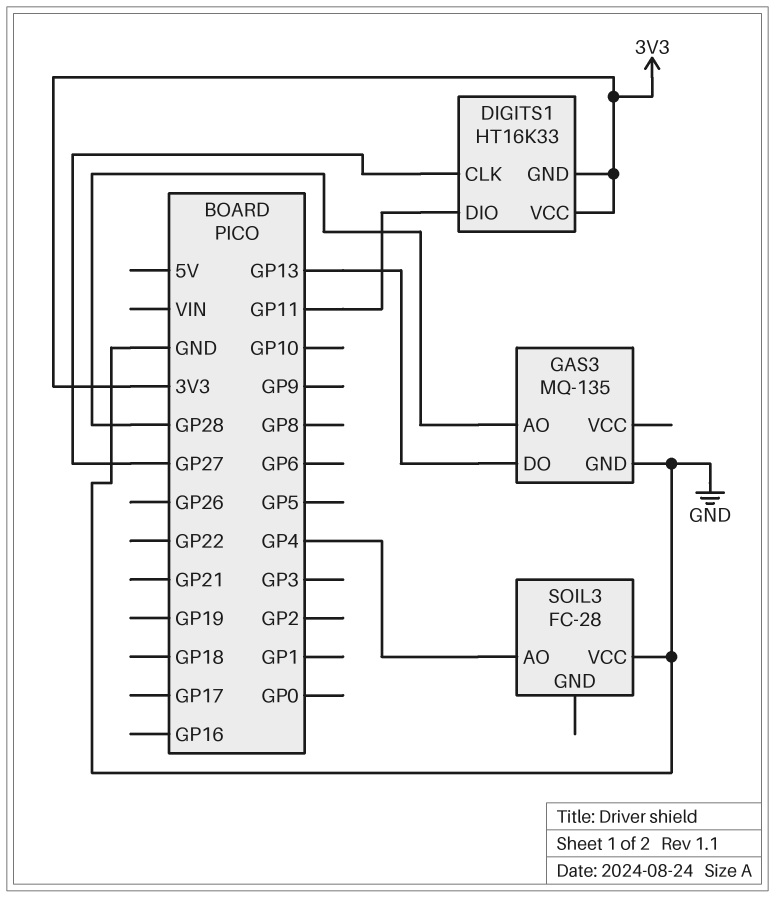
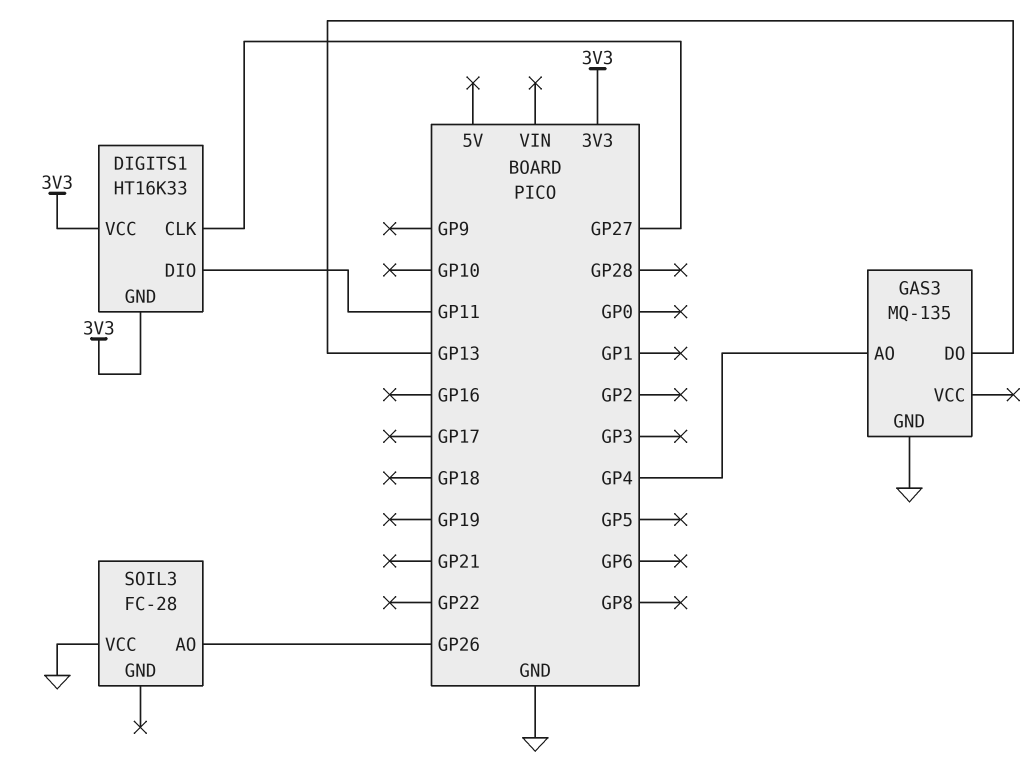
GAS3 pin AO: GP28 -> GP4
SOIL3 pin AO: GP4 -> GP26

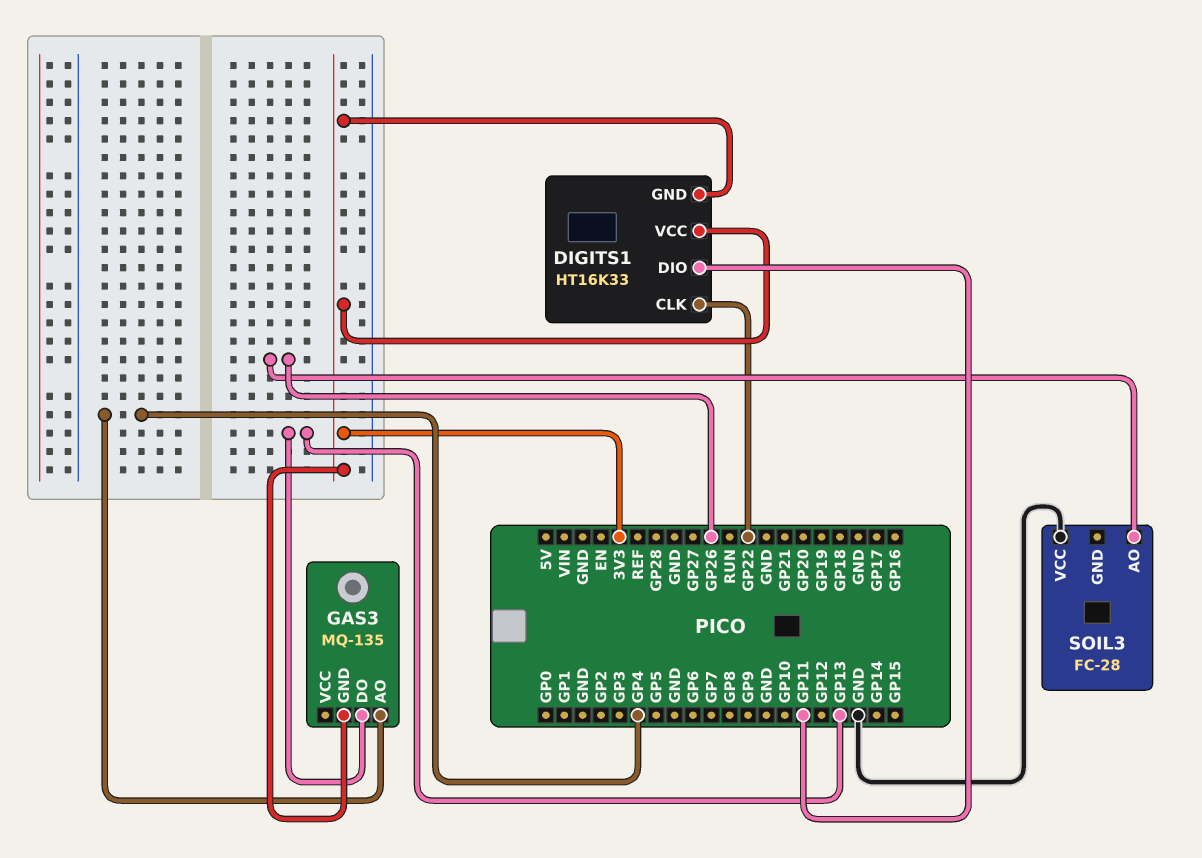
DIGITS1 pin CLK: GP27 -> GP22
GAS3 pin GND: GND -> 3V3

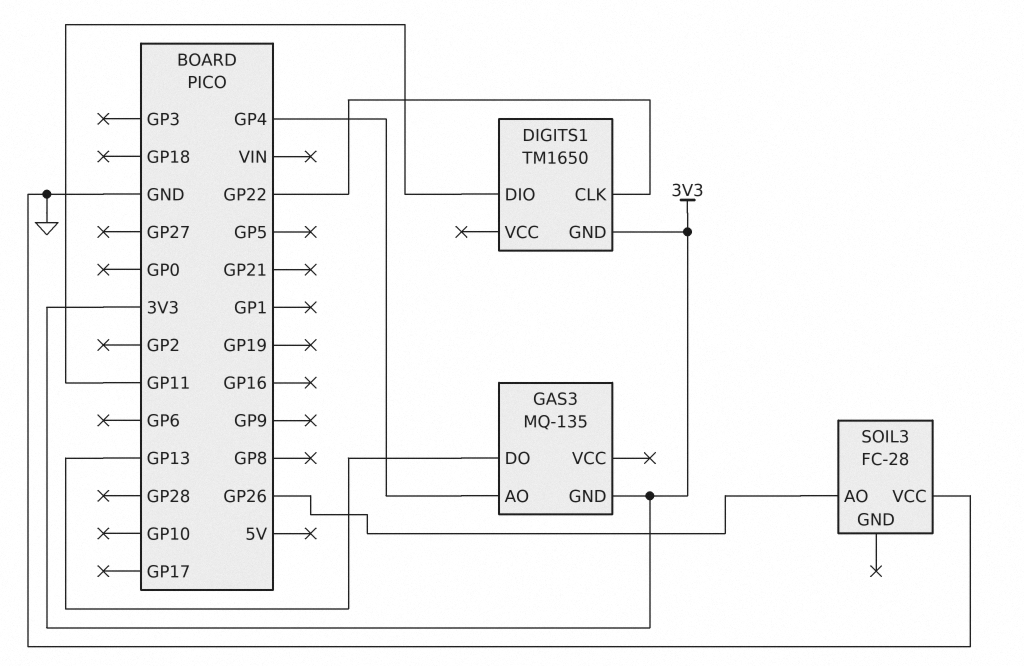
DIGITS1: HT16K33 -> TM1650
DIGITS1 pin VCC: 3V3 -> none

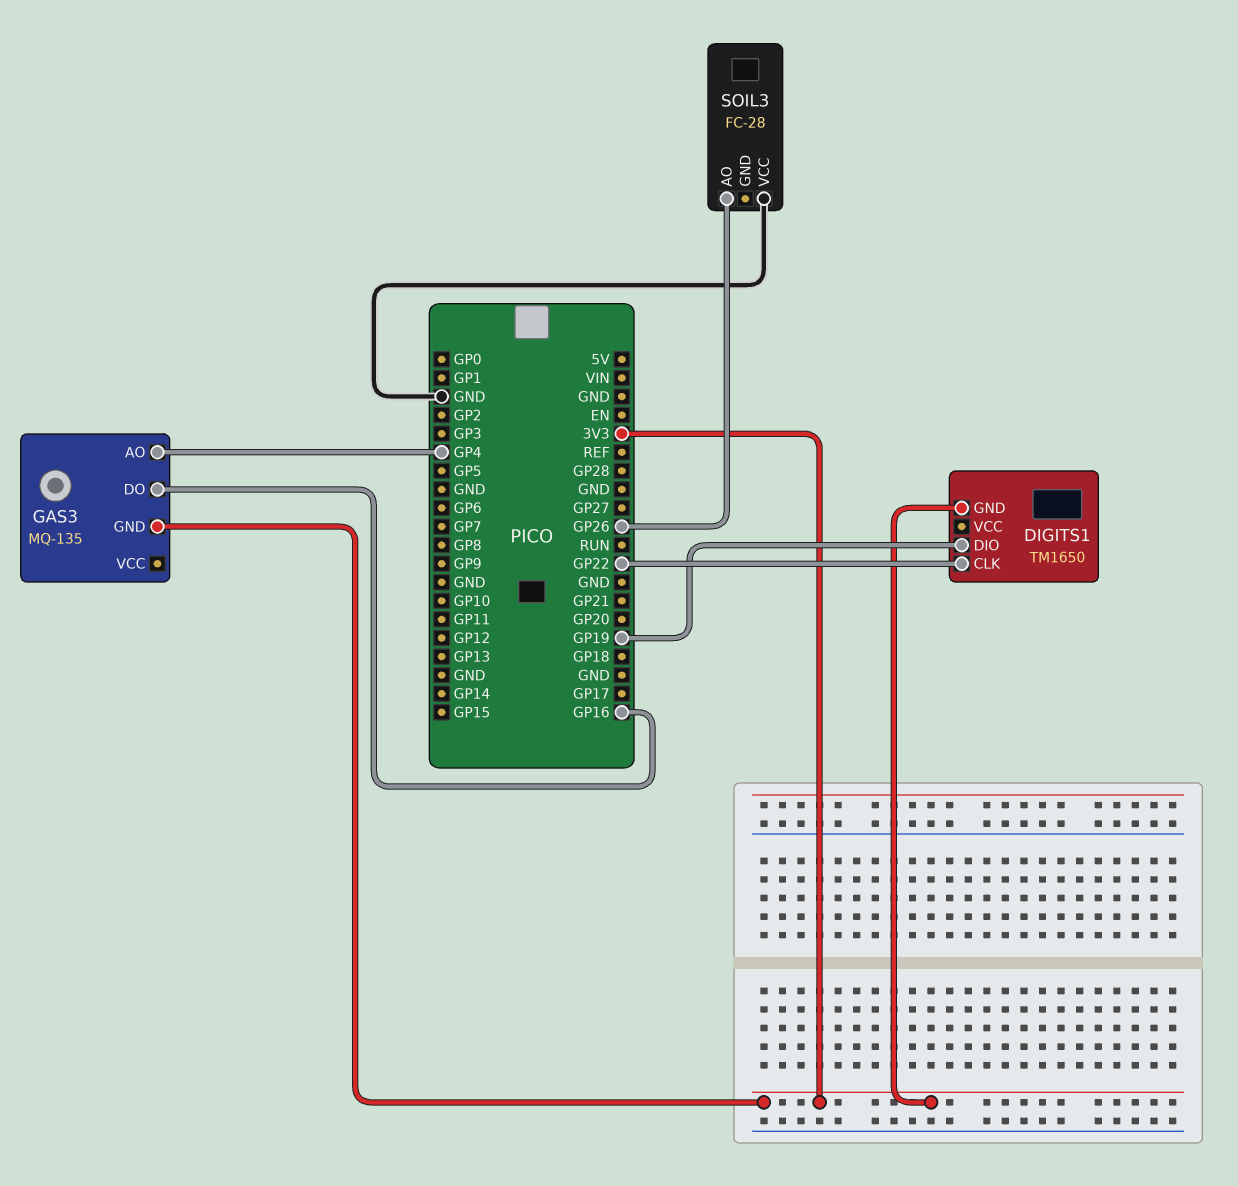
DIGITS1 pin DIO: GP11 -> GP19
GAS3 pin DO: GP13 -> GP16

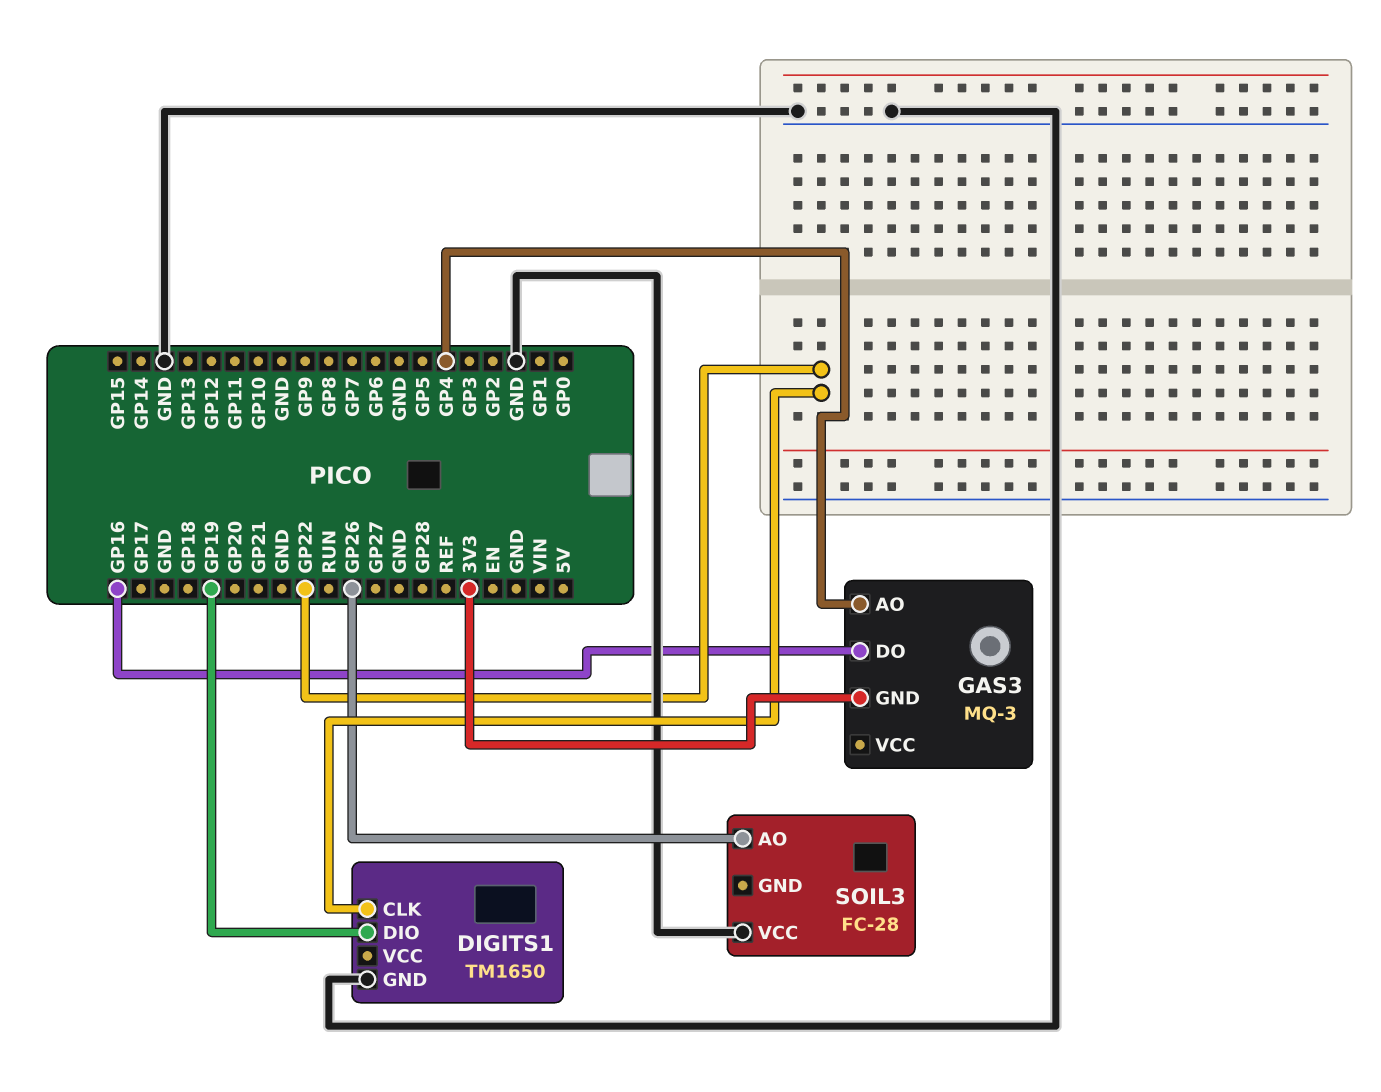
DIGITS1 pin GND: 3V3 -> GND
GAS3: MQ-135 -> MQ-3

